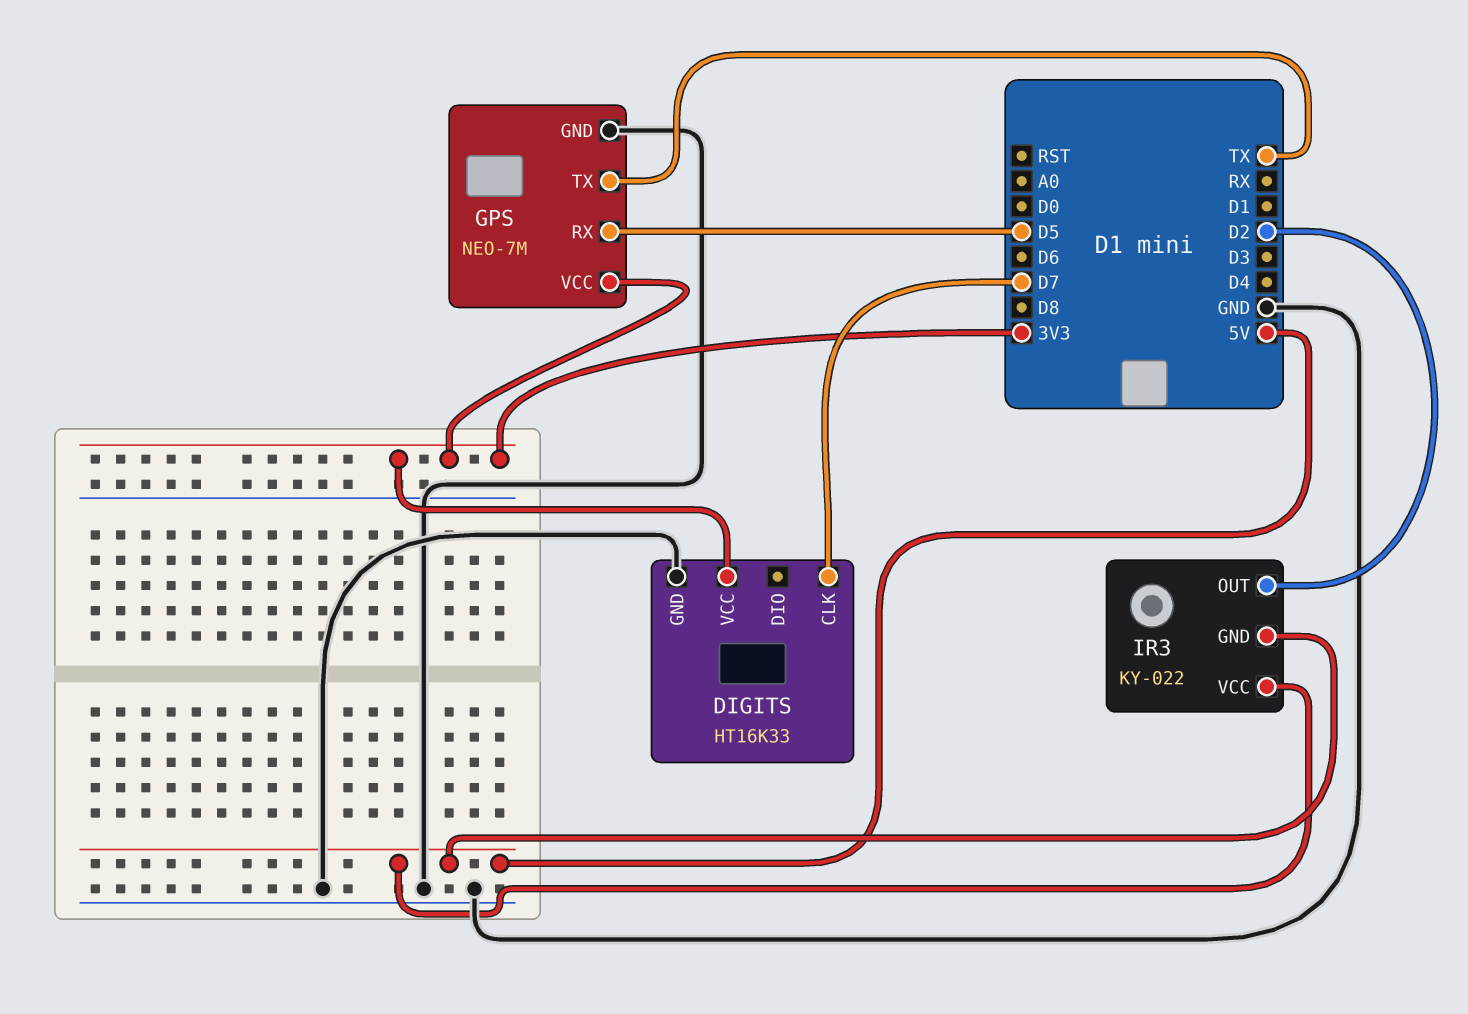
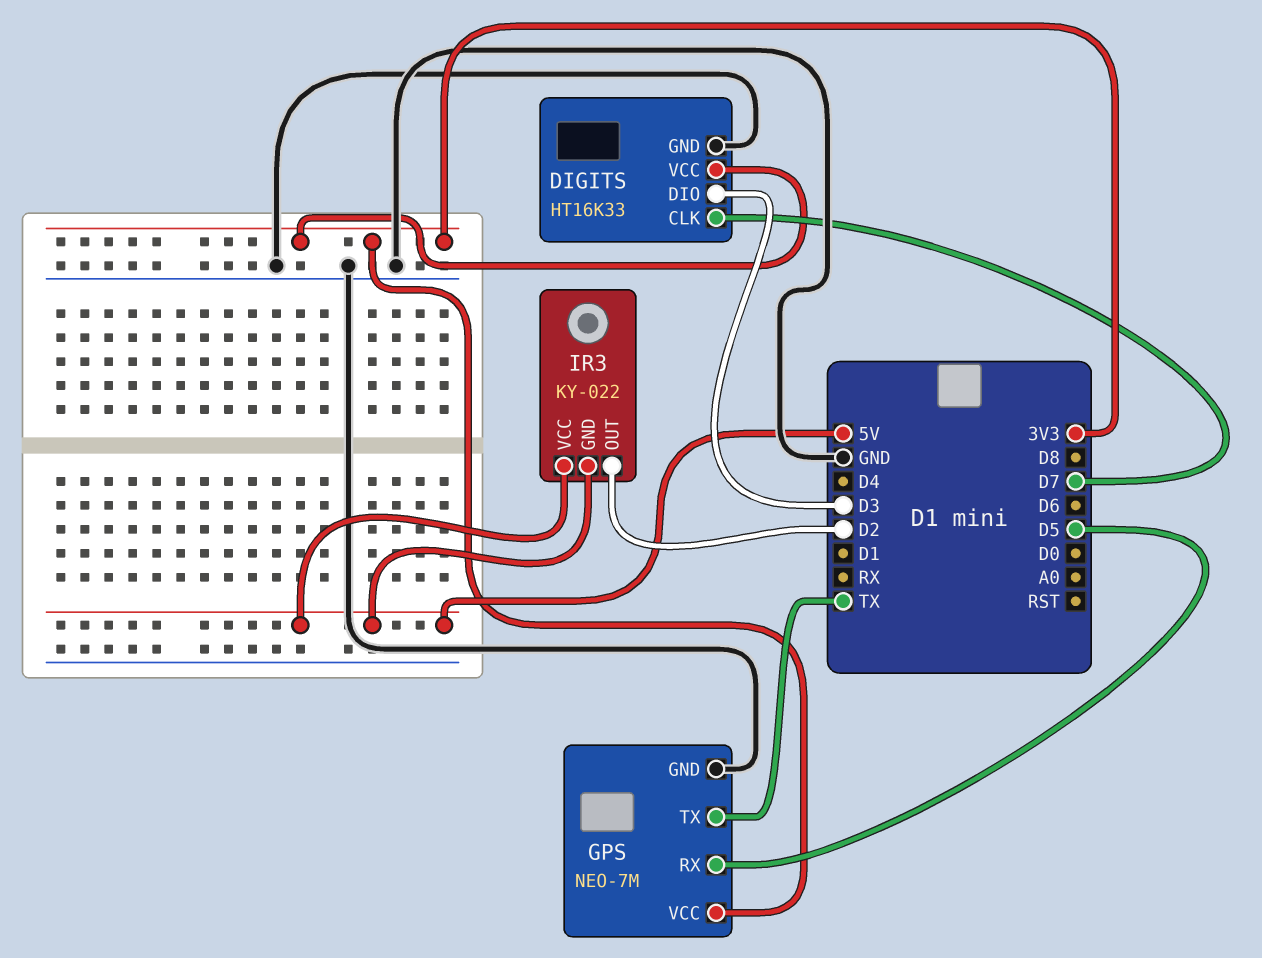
DIGITS pin DIO: none -> D3

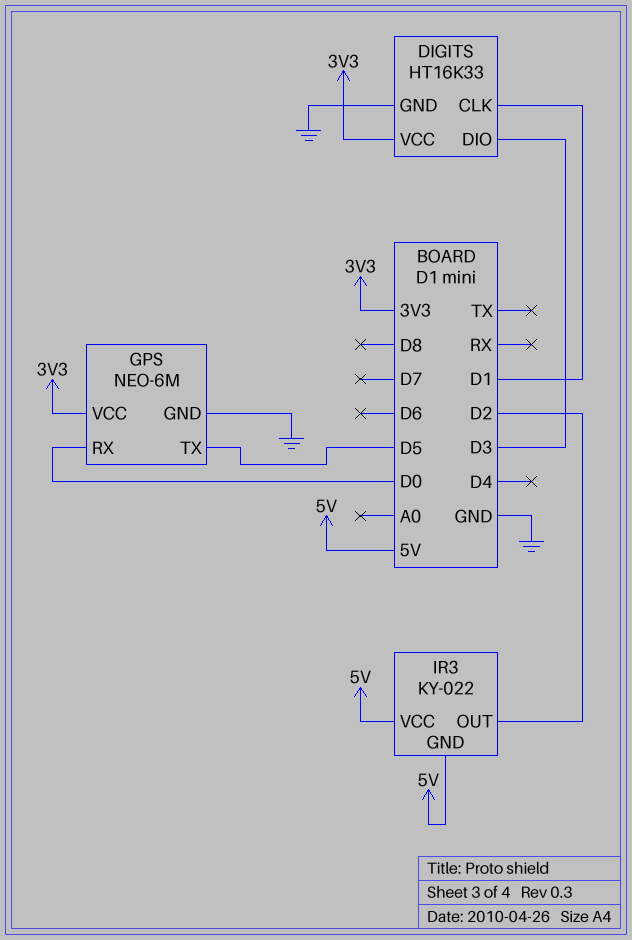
DIGITS pin CLK: D7 -> D1
GPS: NEO-7M -> NEO-6M
GPS pin RX: D5 -> D0
GPS pin TX: TX -> D5

